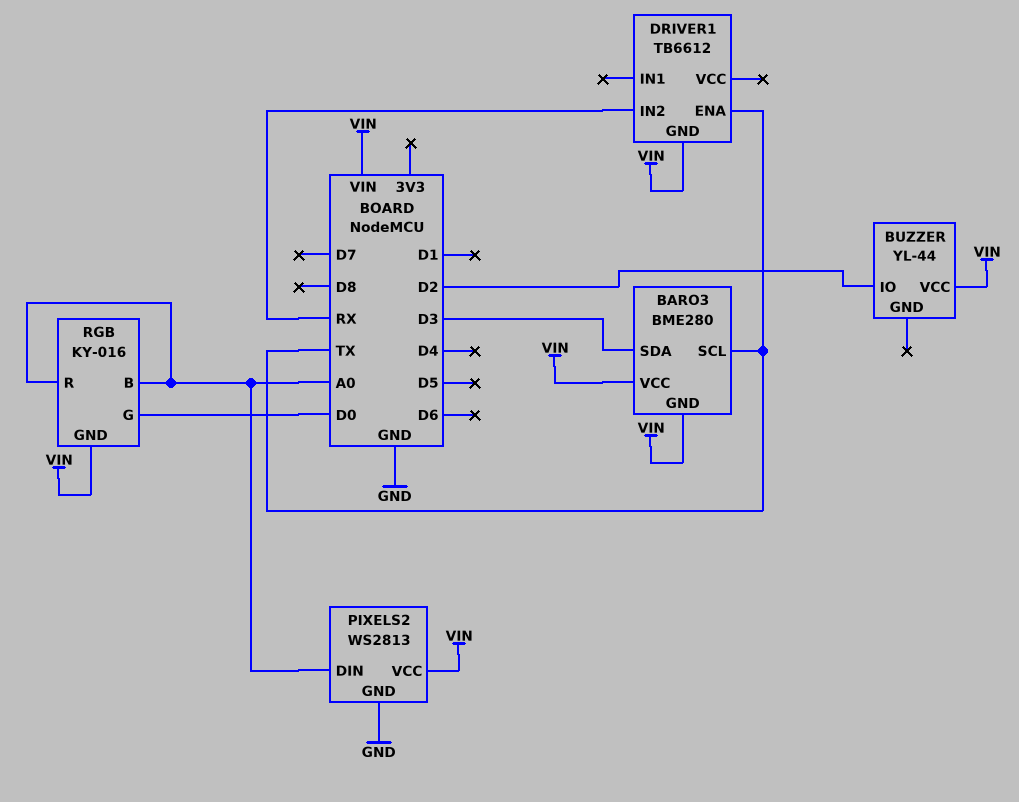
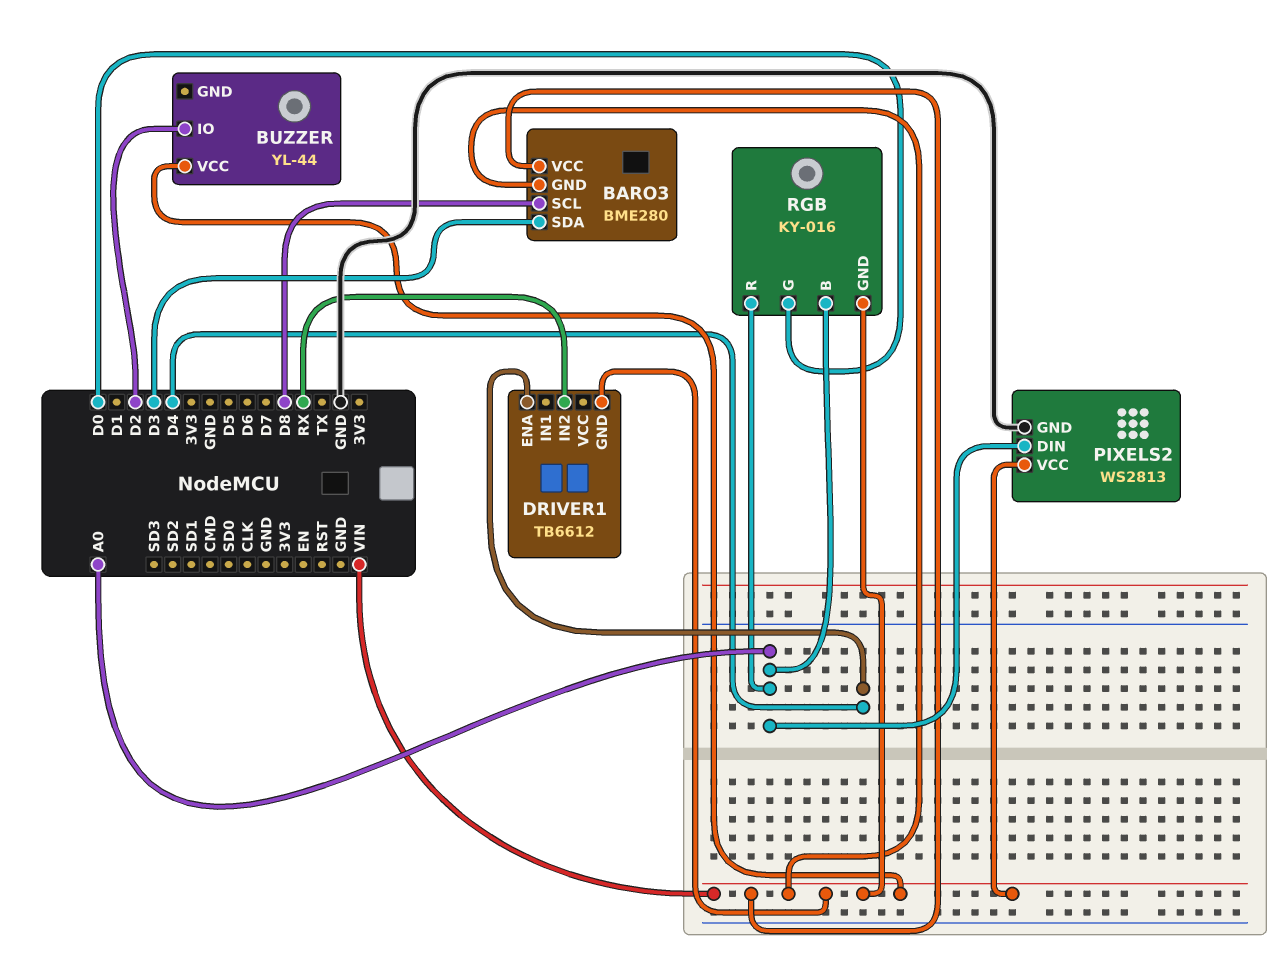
BARO3 pin SCL: TX -> D8
DRIVER1 pin ENA: TX -> D4

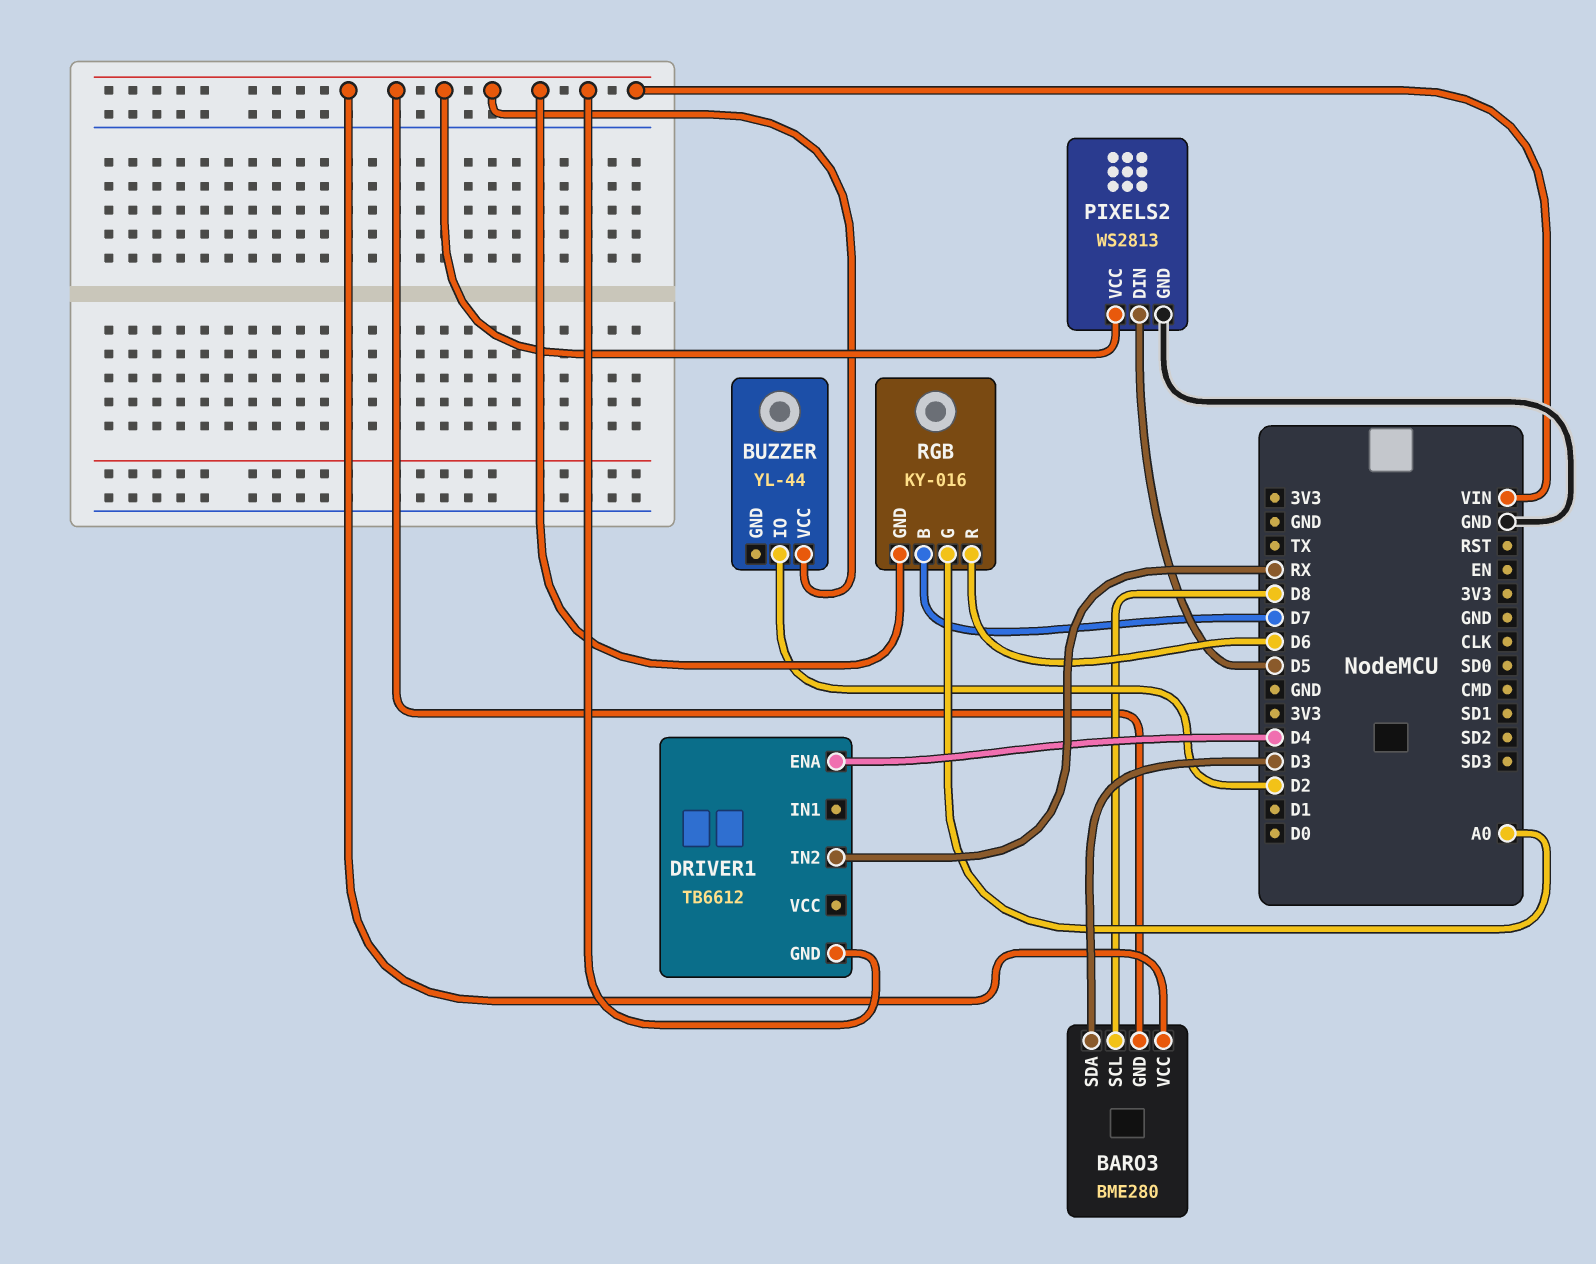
PIXELS2 pin DIN: A0 -> D5
RGB pin B: A0 -> D7
RGB pin G: D0 -> A0
RGB pin R: A0 -> D6

